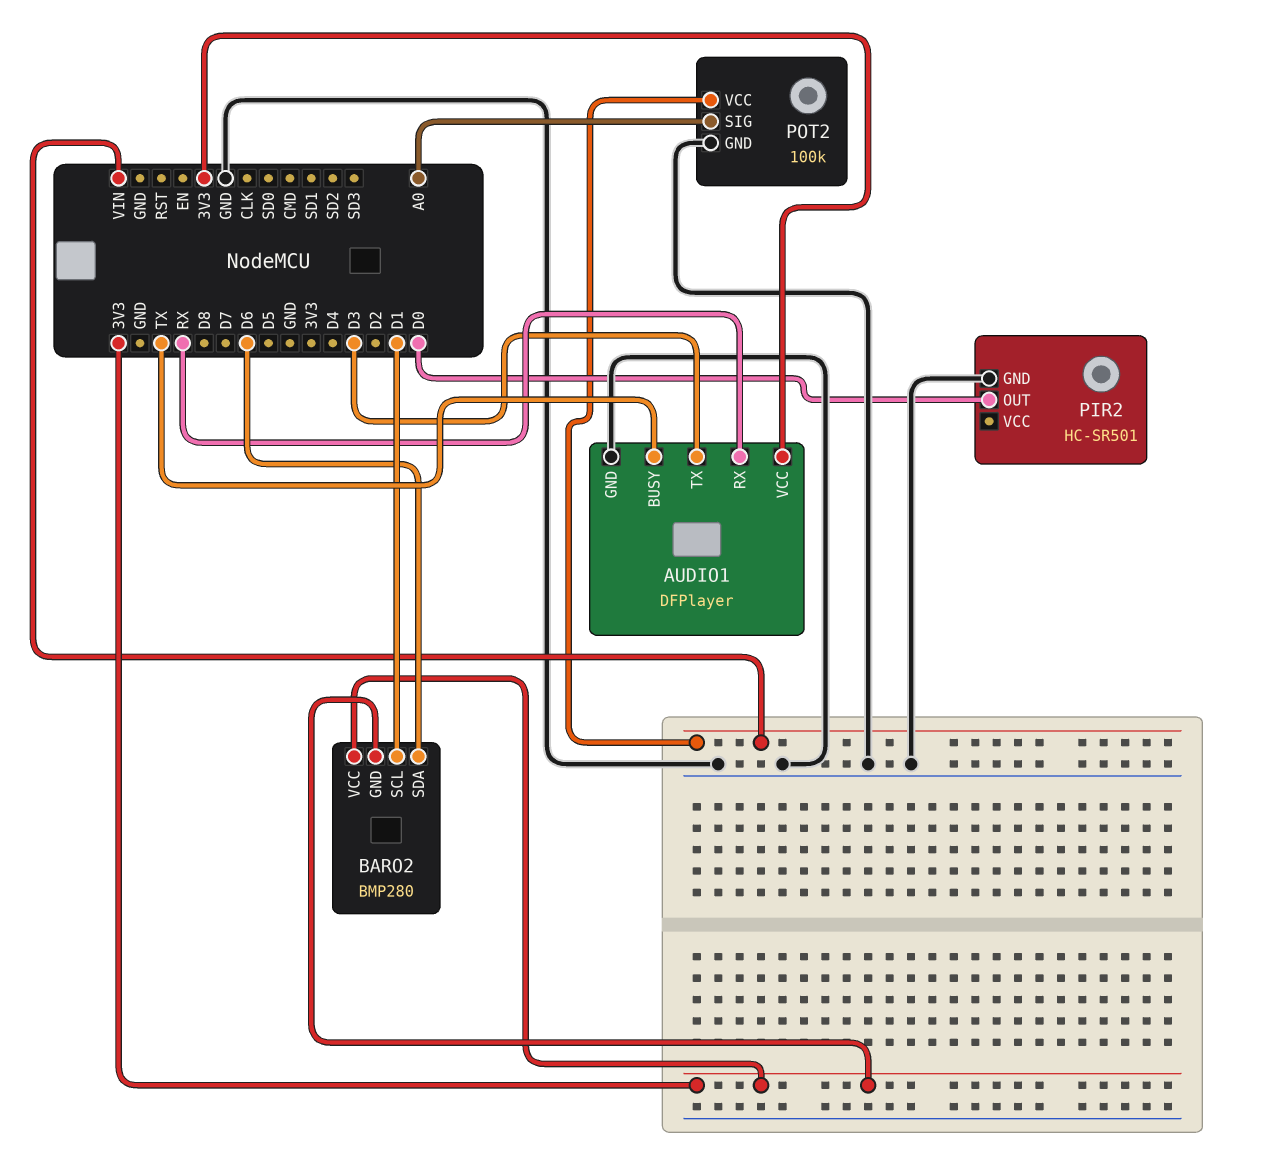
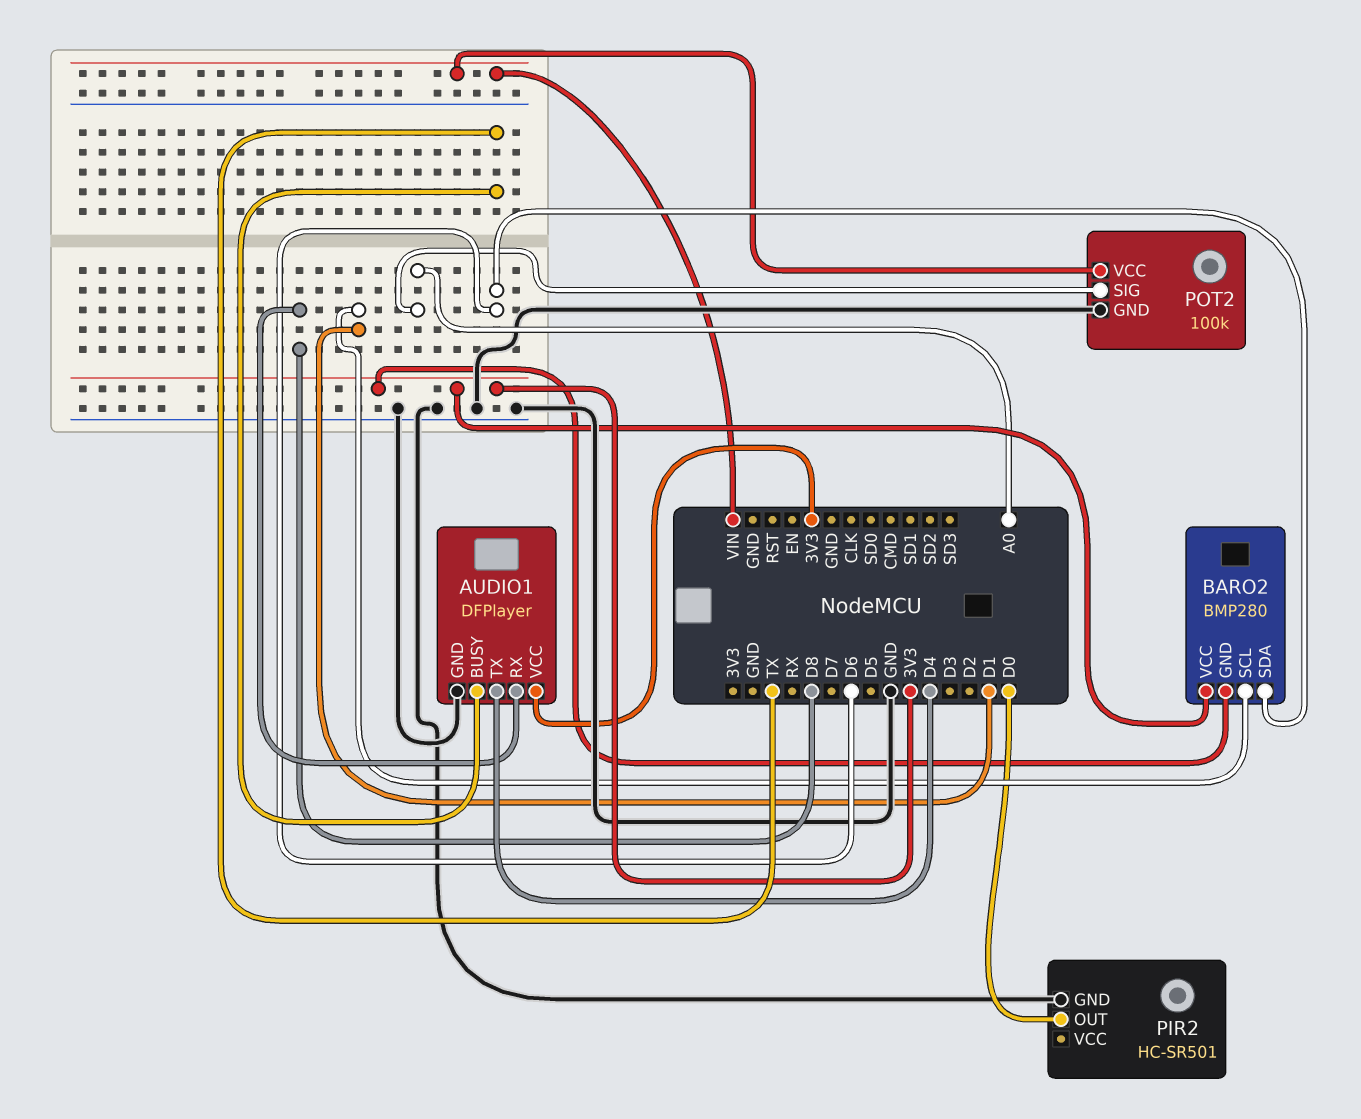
AUDIO1 pin RX: RX -> D8
AUDIO1 pin TX: D3 -> D4

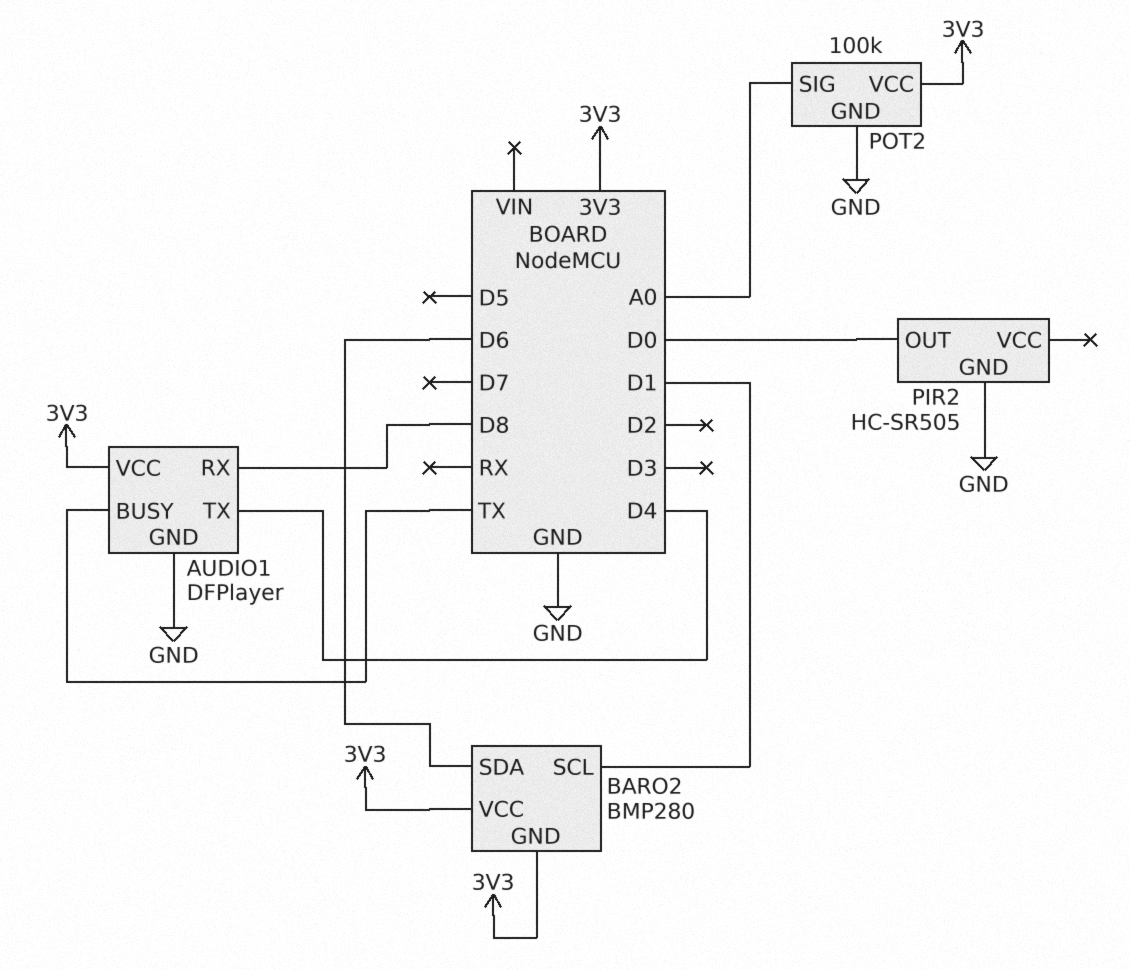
PIR2: HC-SR501 -> HC-SR505
POT2 pin VCC: VIN -> 3V3

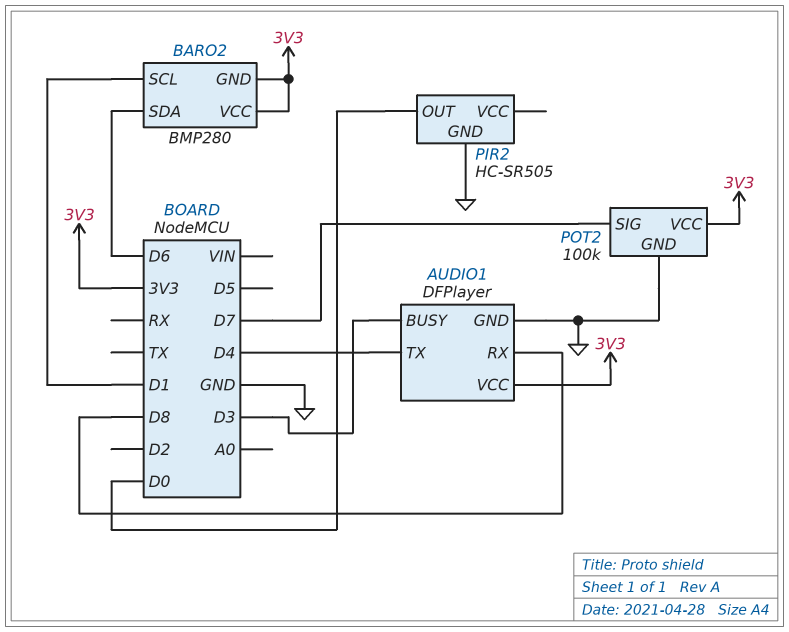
AUDIO1 pin BUSY: TX -> D3
POT2 pin SIG: A0 -> D7

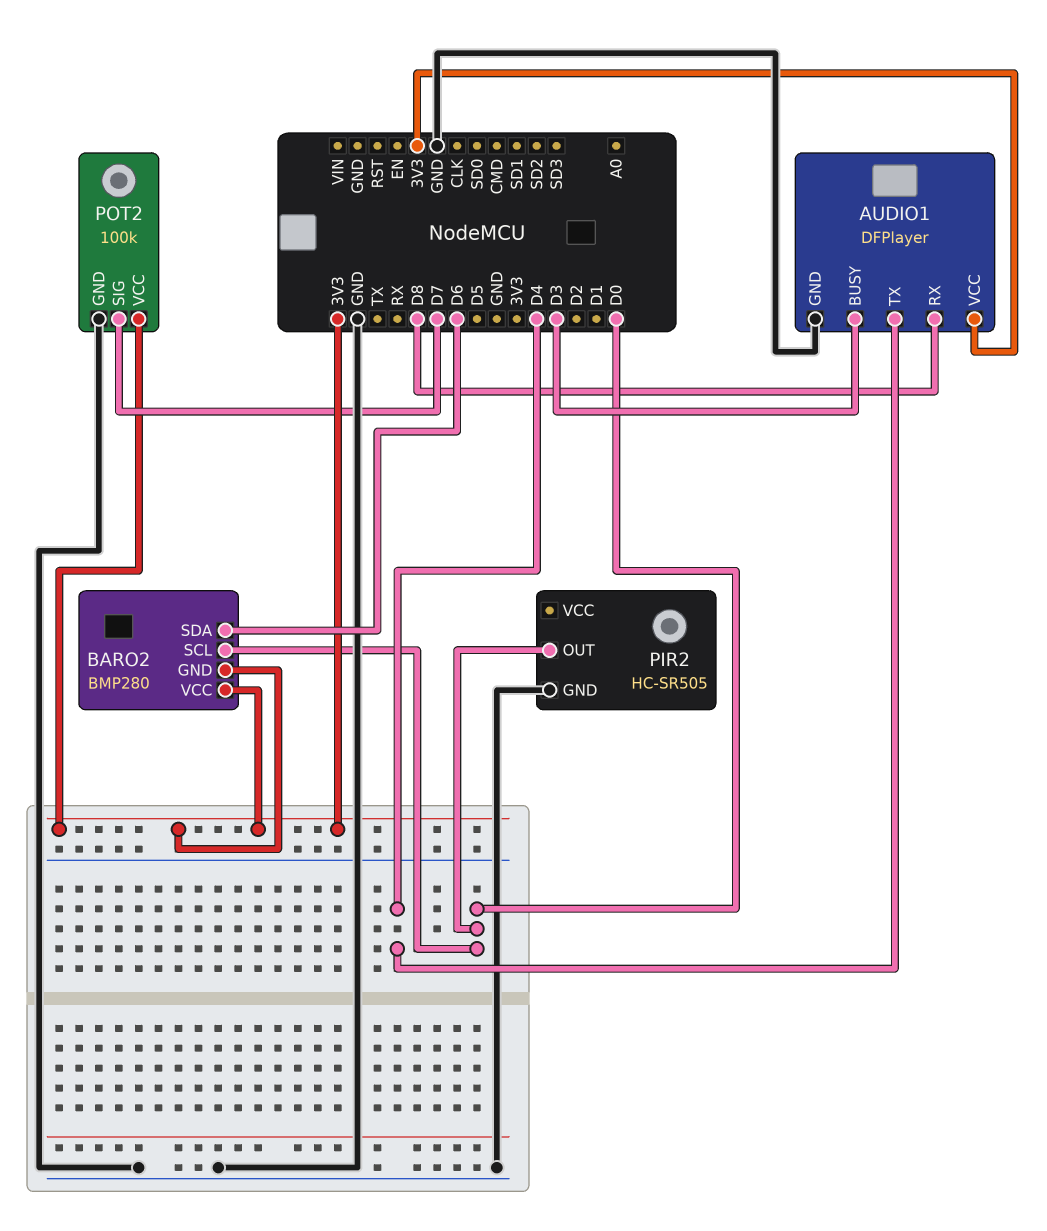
BARO2 pin SCL: D1 -> D0

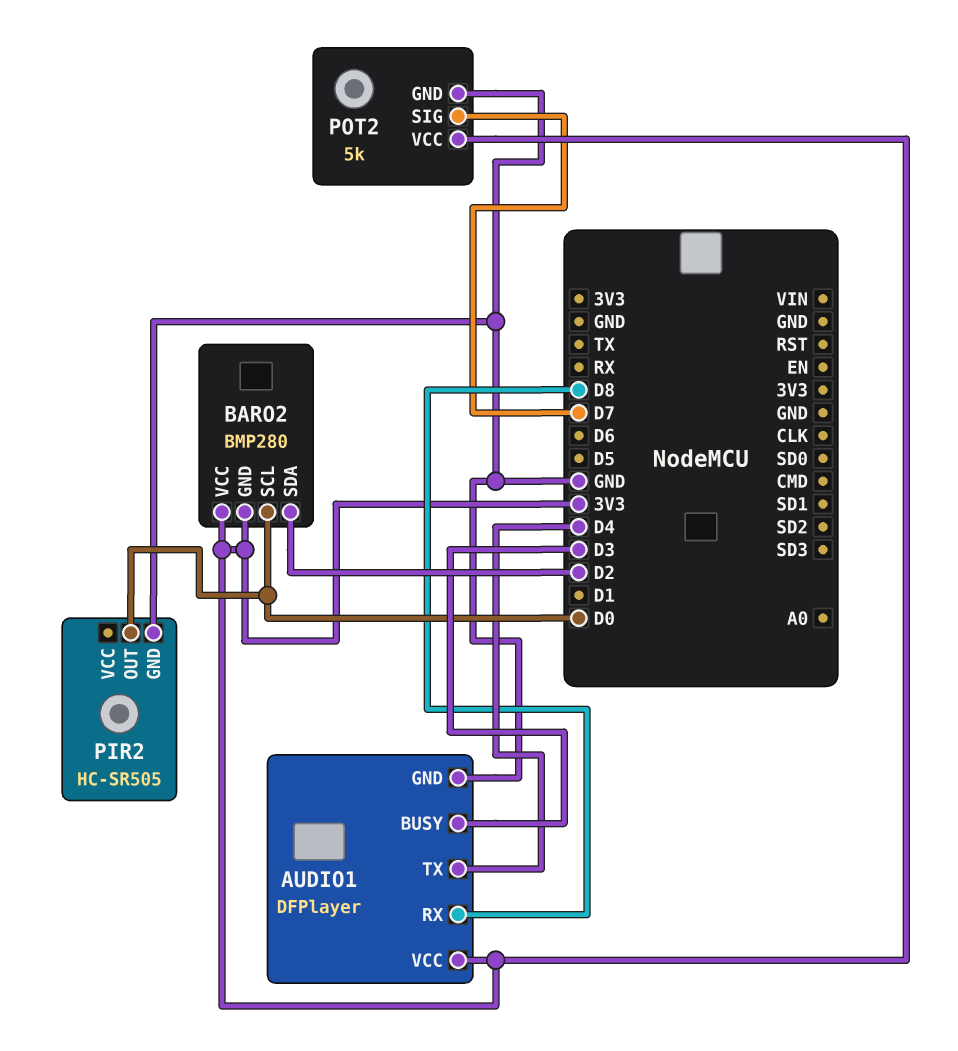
BARO2 pin SDA: D6 -> D2
POT2: 100k -> 5k

